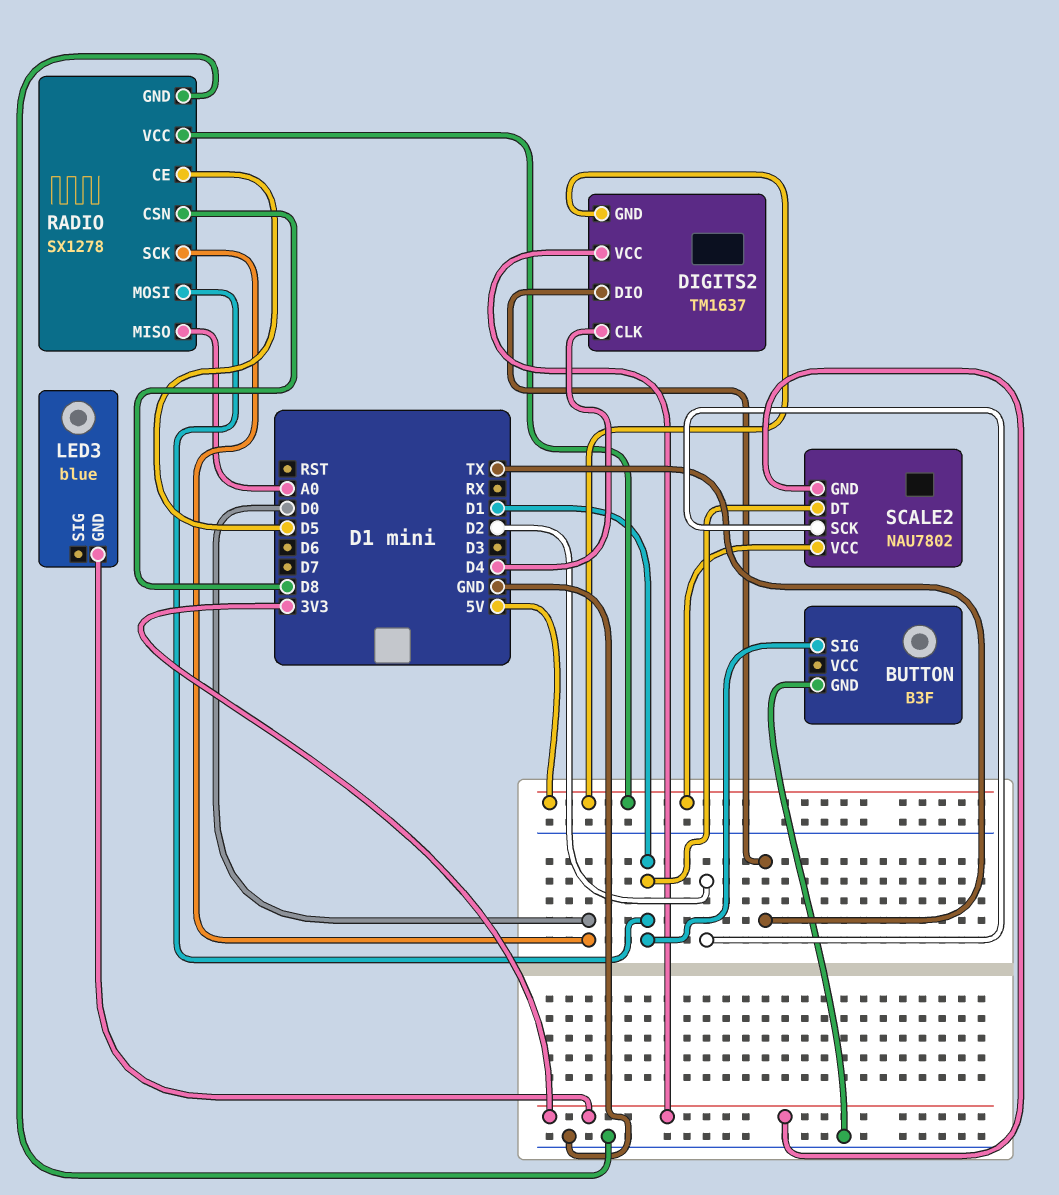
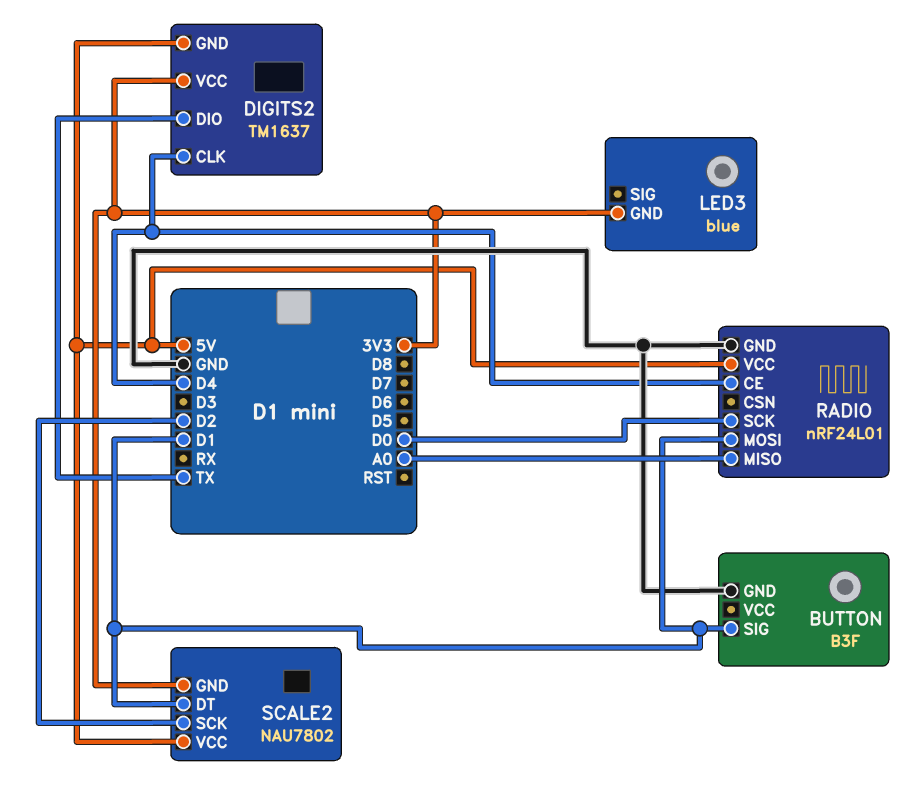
RADIO: SX1278 -> nRF24L01
RADIO pin CE: D5 -> D4
RADIO pin CSN: D8 -> none

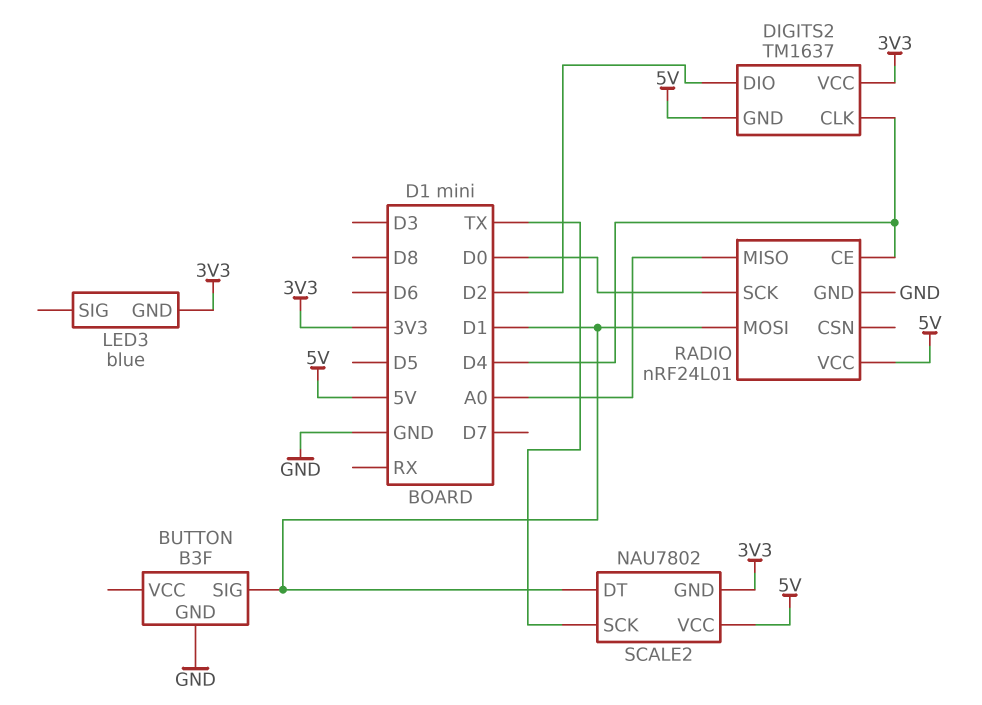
DIGITS2 pin DIO: TX -> D2
SCALE2 pin SCK: D2 -> TX

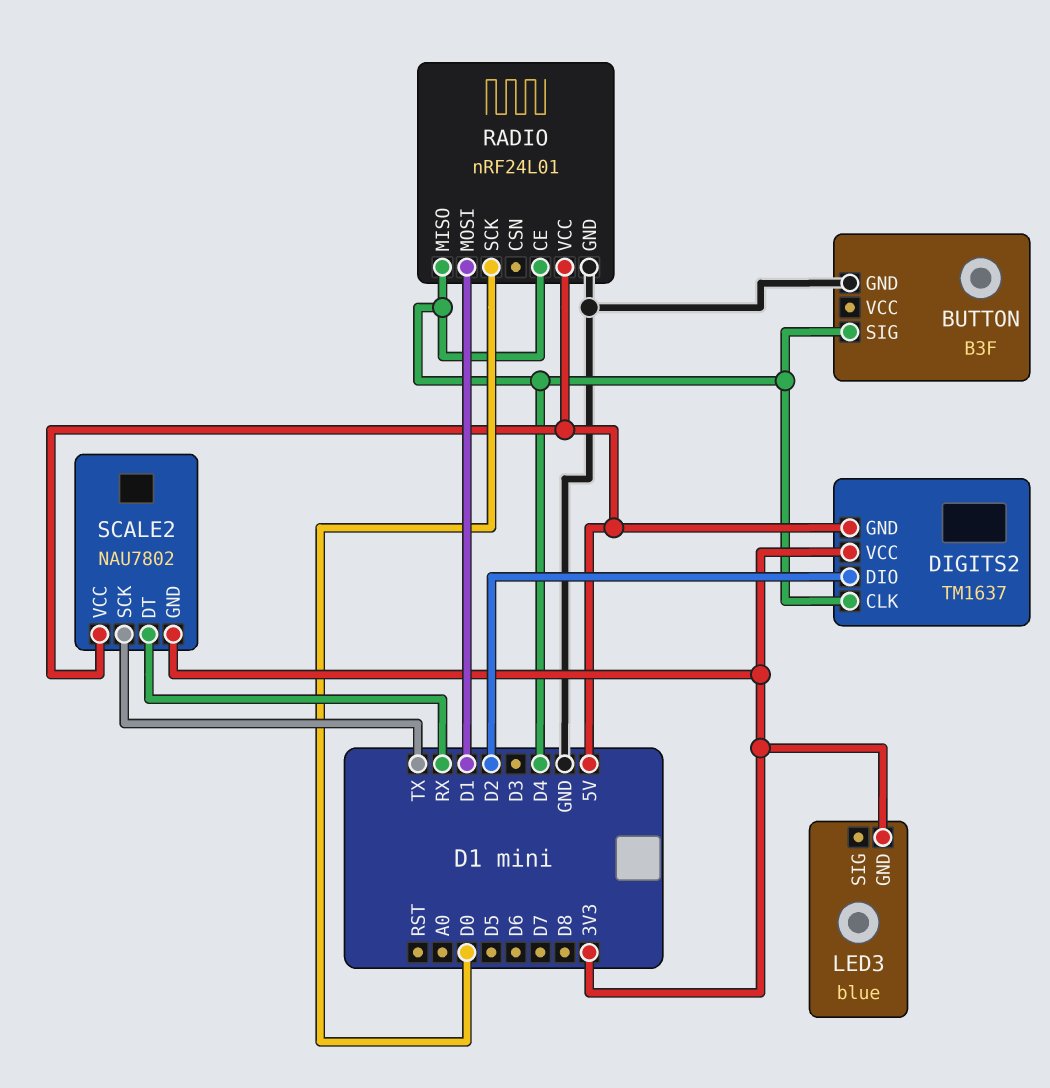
BUTTON pin SIG: D1 -> D4
RADIO pin MISO: A0 -> D4
SCALE2 pin DT: D1 -> RX

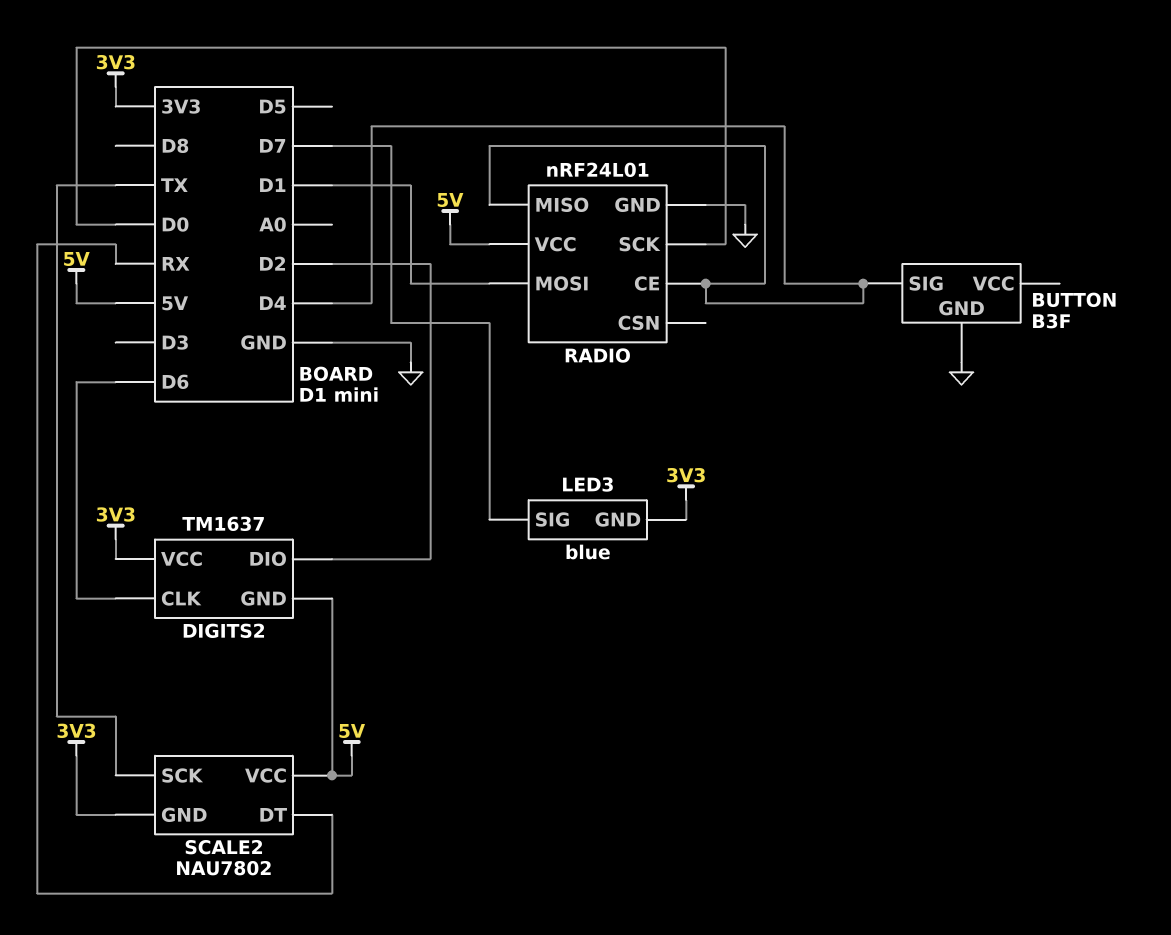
DIGITS2 pin CLK: D4 -> D6
LED3 pin SIG: none -> D7

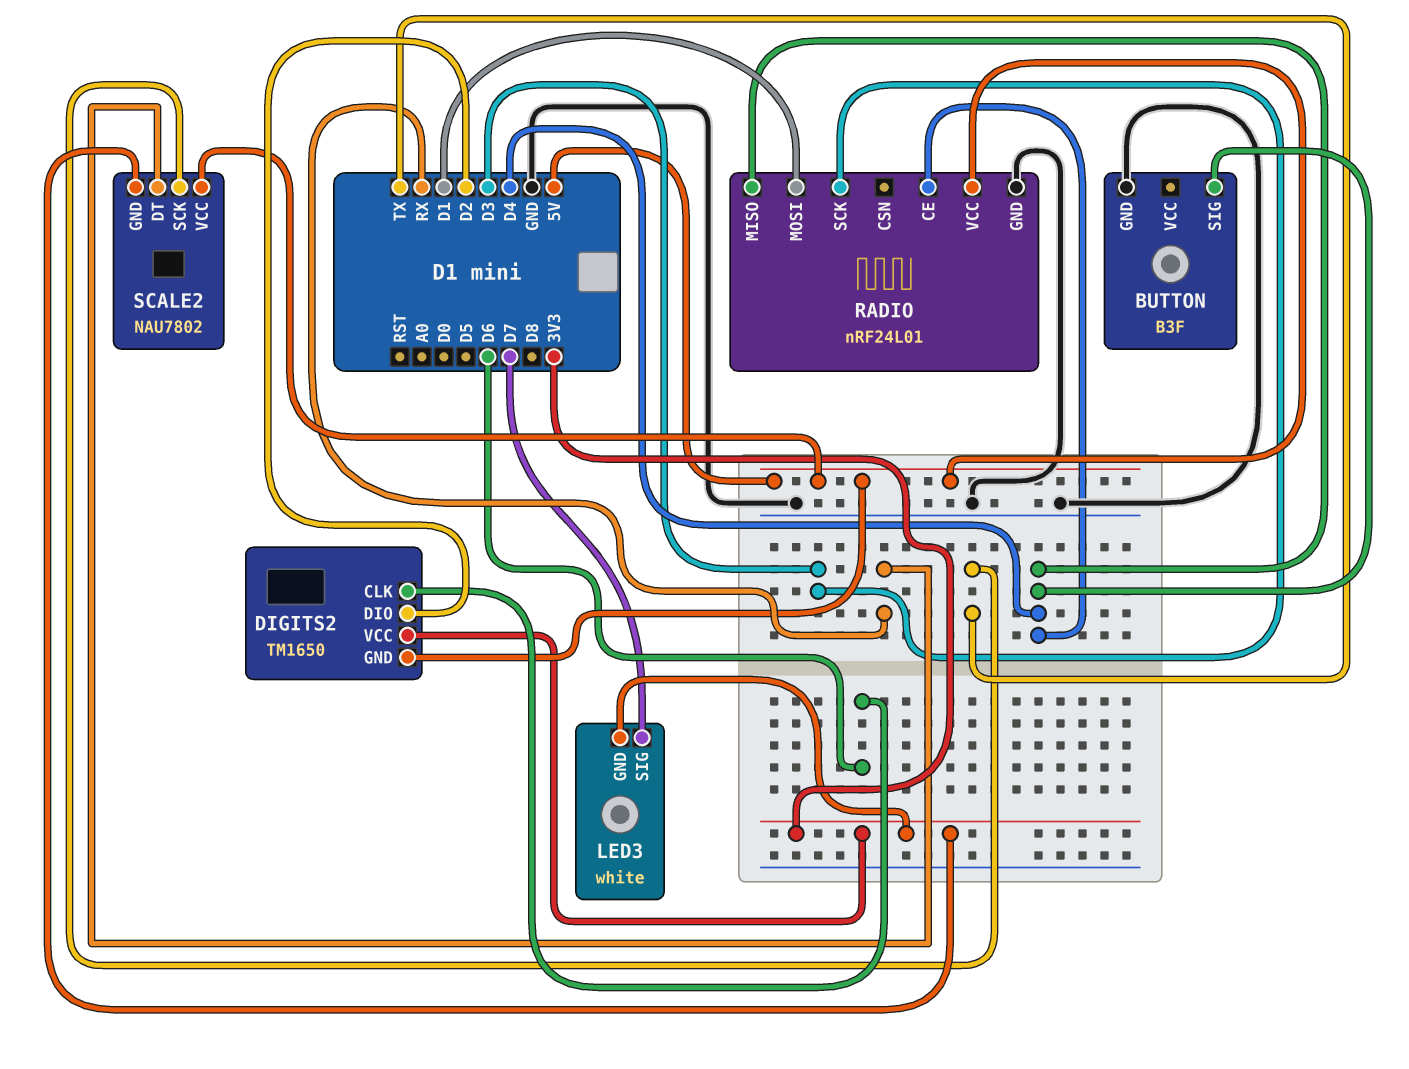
DIGITS2: TM1637 -> TM1650
LED3: blue -> white
RADIO pin SCK: D0 -> D3

